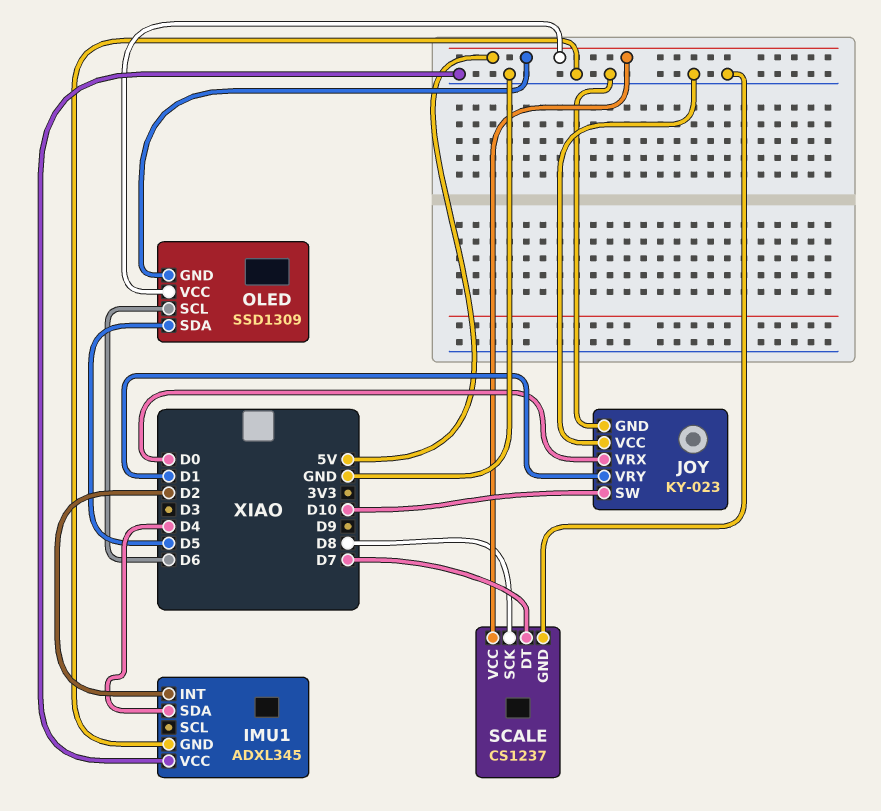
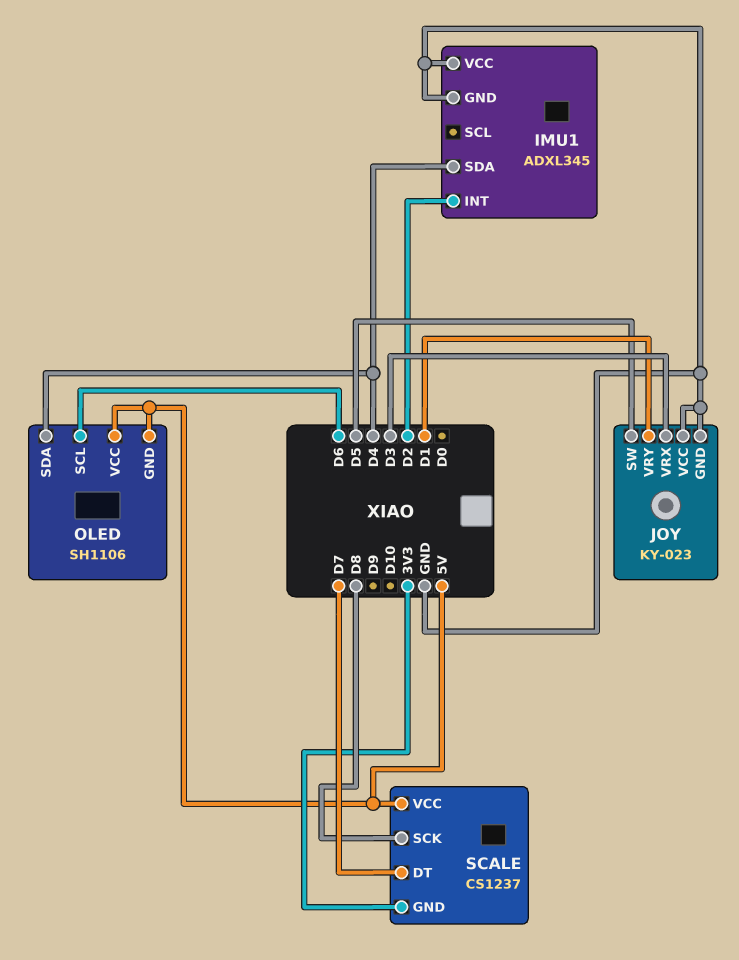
JOY pin SW: D10 -> D5
JOY pin VRX: D0 -> D3
OLED: SSD1309 -> SH1106
OLED pin SDA: D5 -> D4
SCALE pin GND: GND -> 3V3

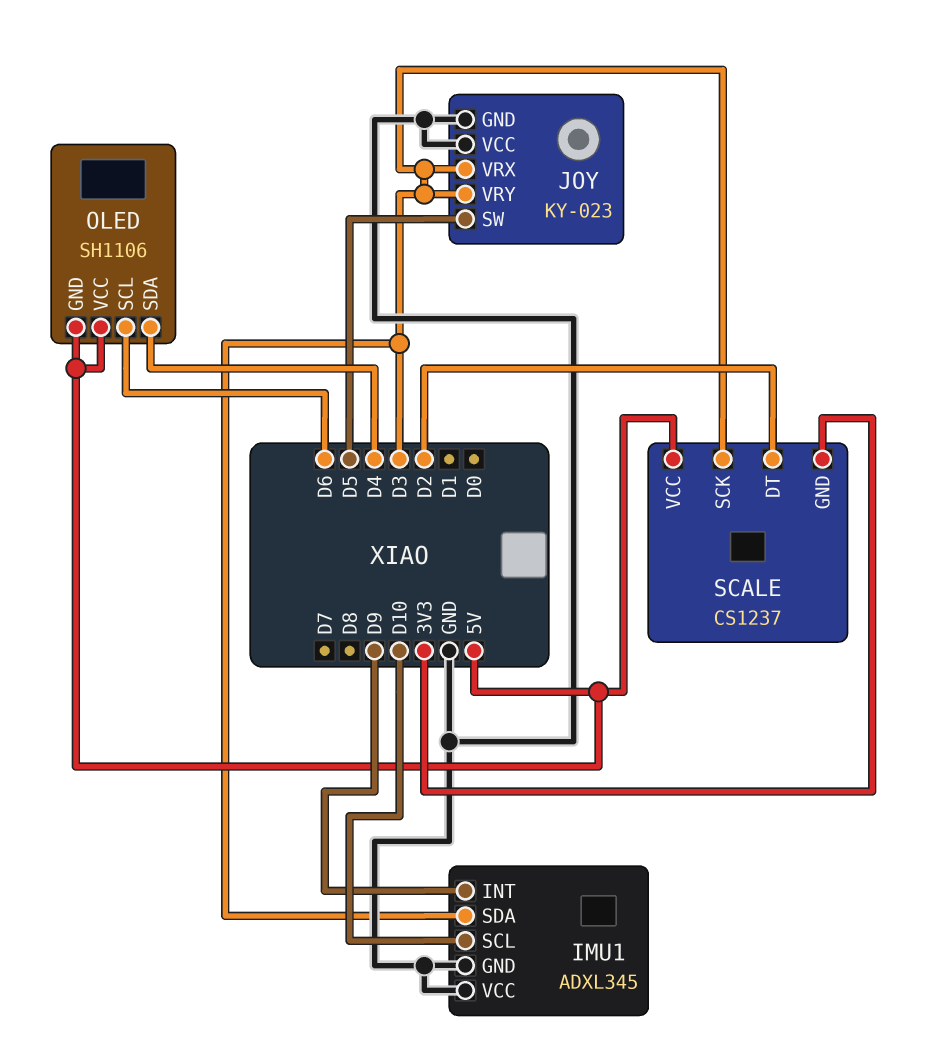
IMU1 pin INT: D2 -> D9
IMU1 pin SCL: none -> D10
IMU1 pin SDA: D4 -> D3
JOY pin VRY: D1 -> D3
SCALE pin DT: D7 -> D2
SCALE pin SCK: D8 -> D3

